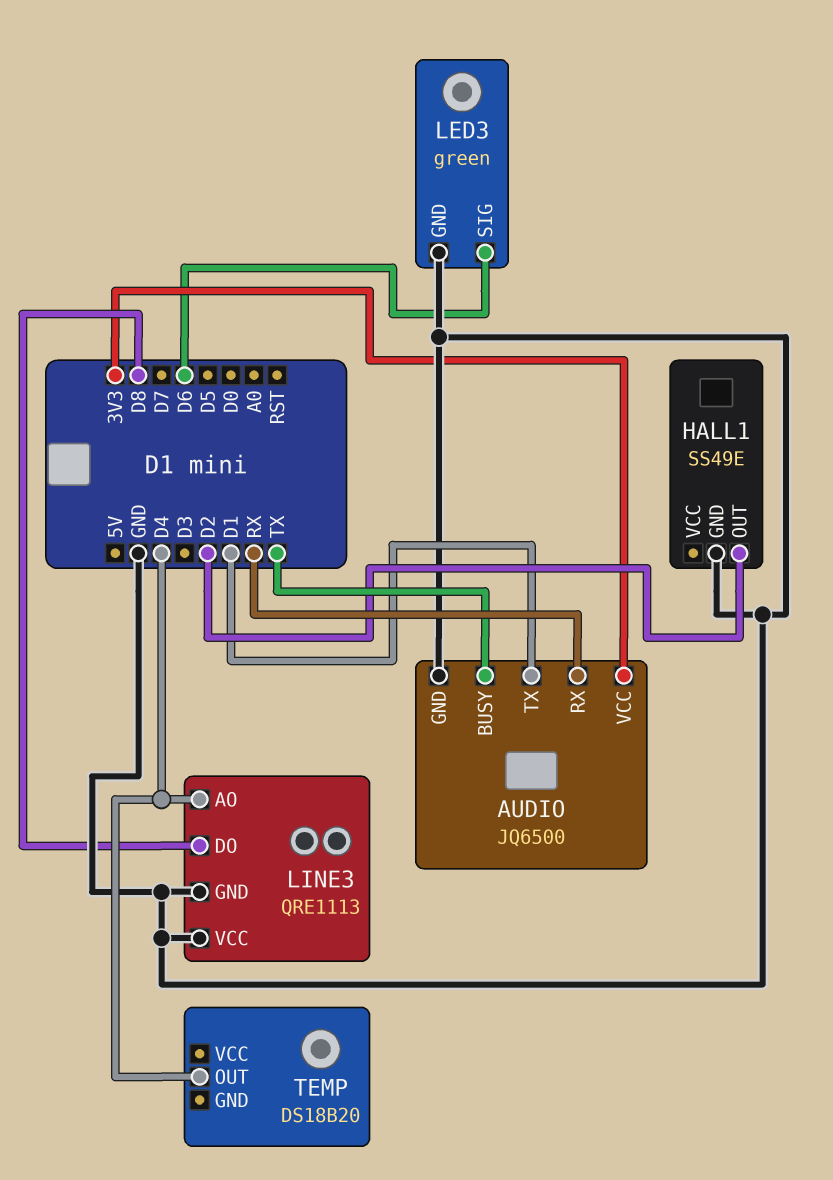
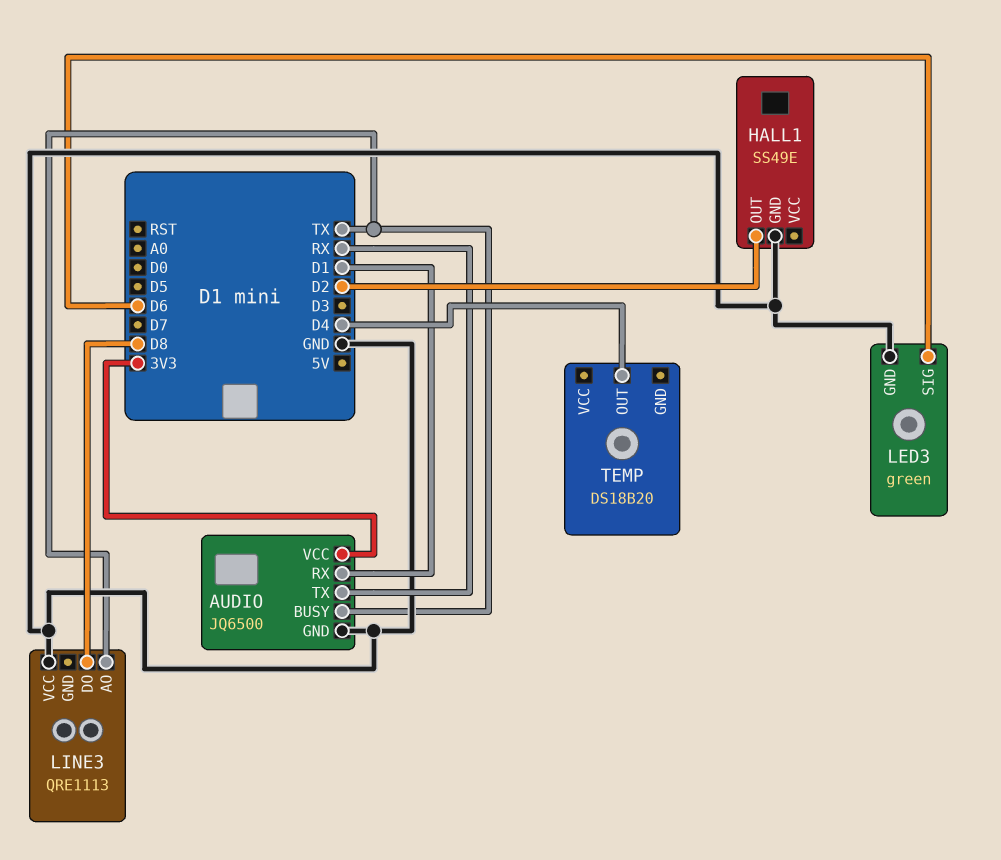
AUDIO pin RX: RX -> D1
AUDIO pin TX: D1 -> RX
LINE3 pin AO: D4 -> TX
LINE3 pin GND: GND -> none

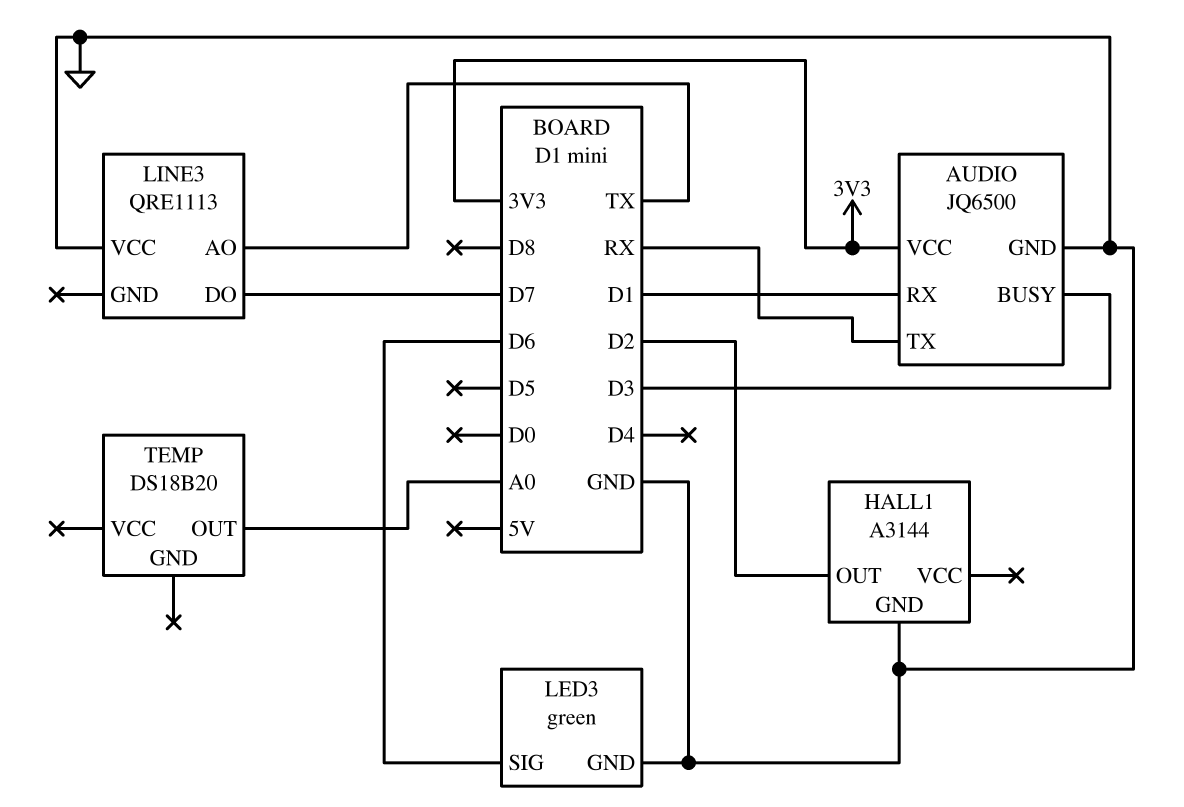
AUDIO pin BUSY: TX -> D3
HALL1: SS49E -> A3144
LINE3 pin DO: D8 -> D7
TEMP pin OUT: D4 -> A0

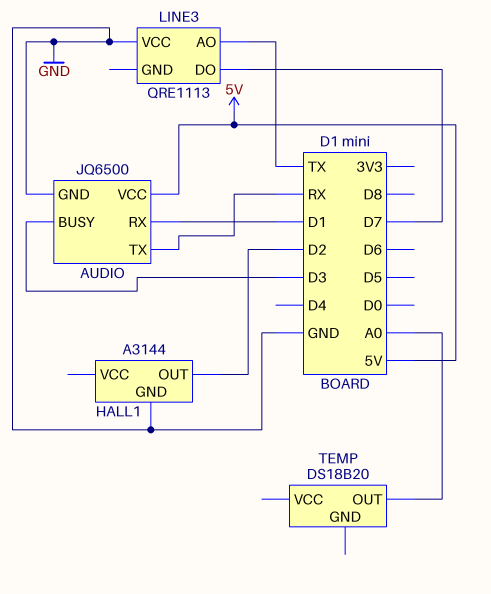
AUDIO pin VCC: 3V3 -> 5V
LED3: green -> none
LED3 pin GND: GND -> none
LED3 pin SIG: D6 -> none

